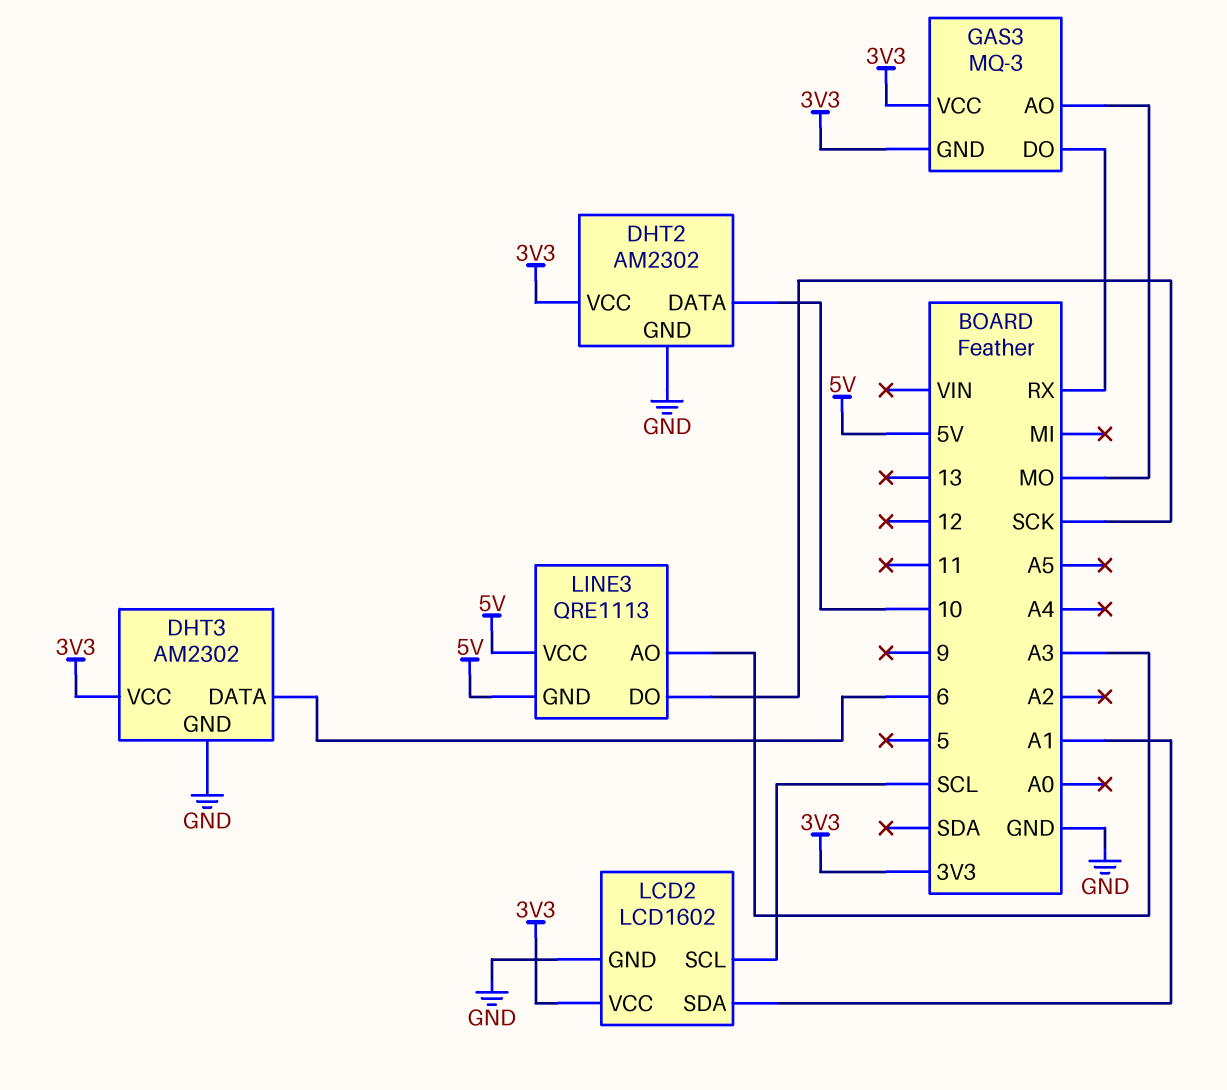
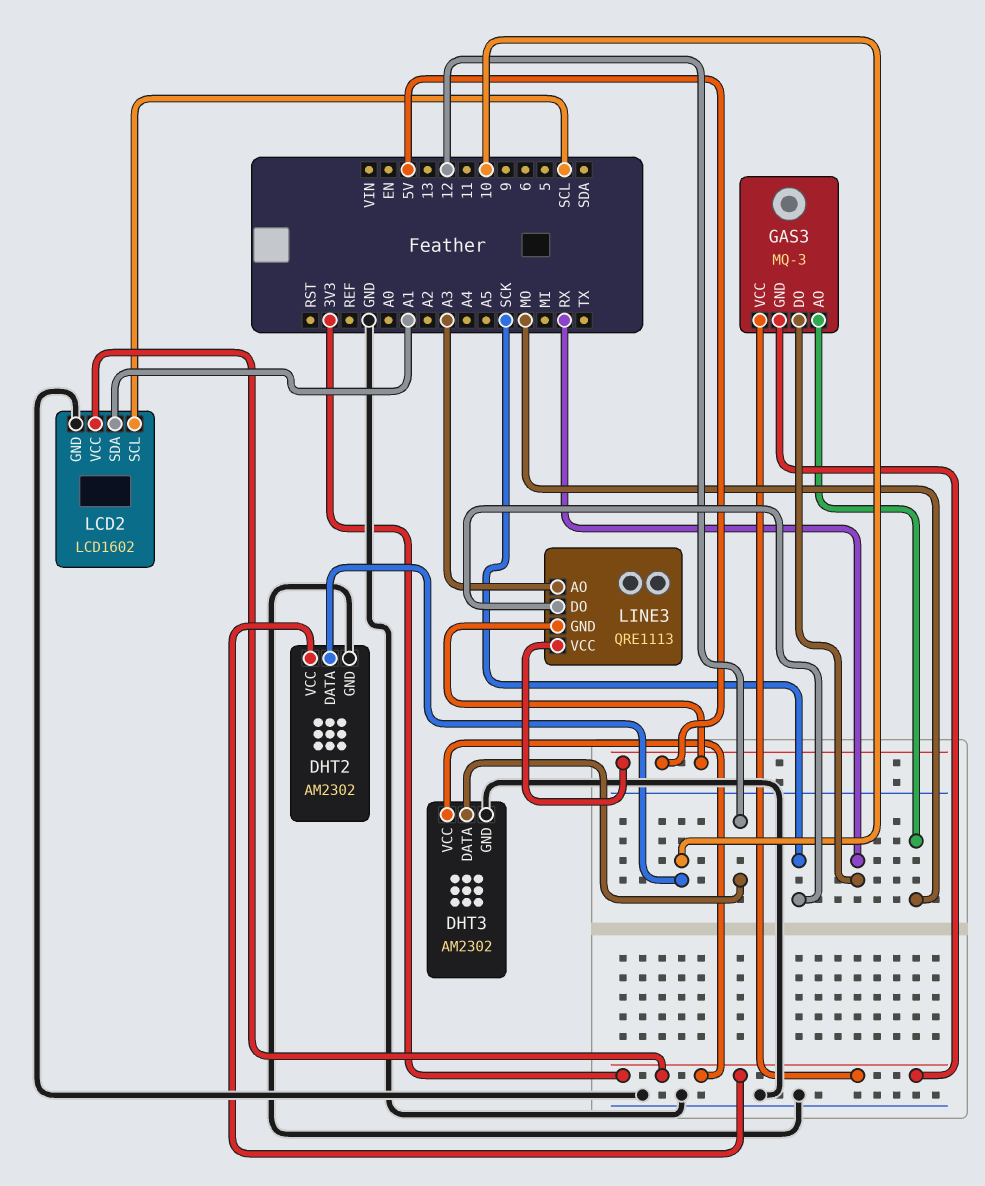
DHT3 pin DATA: 6 -> 12

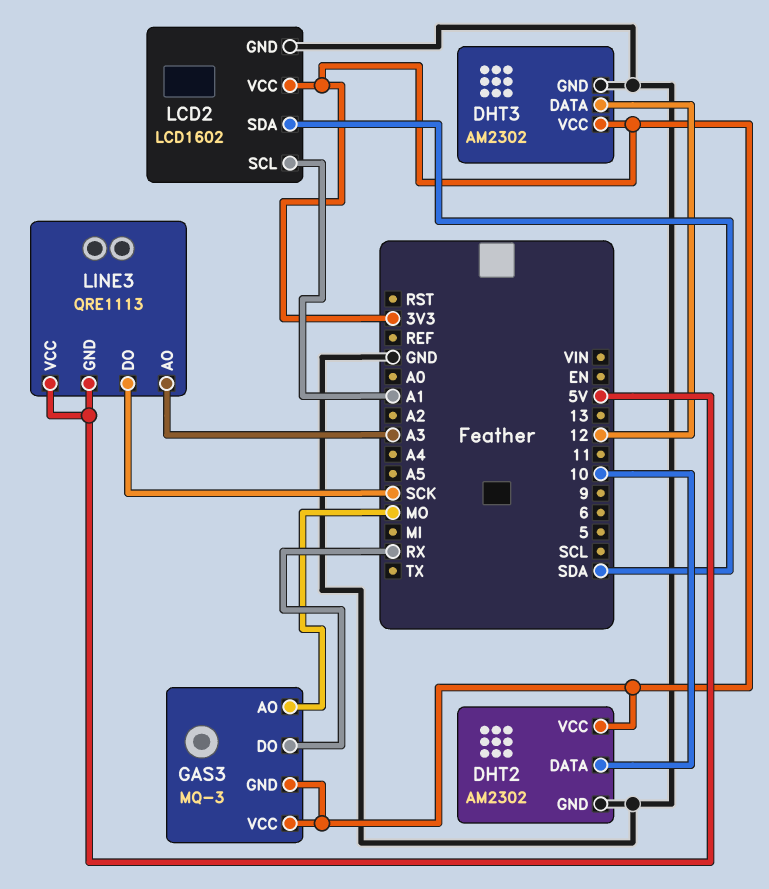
LCD2 pin SCL: SCL -> A1
LCD2 pin SDA: A1 -> SDA

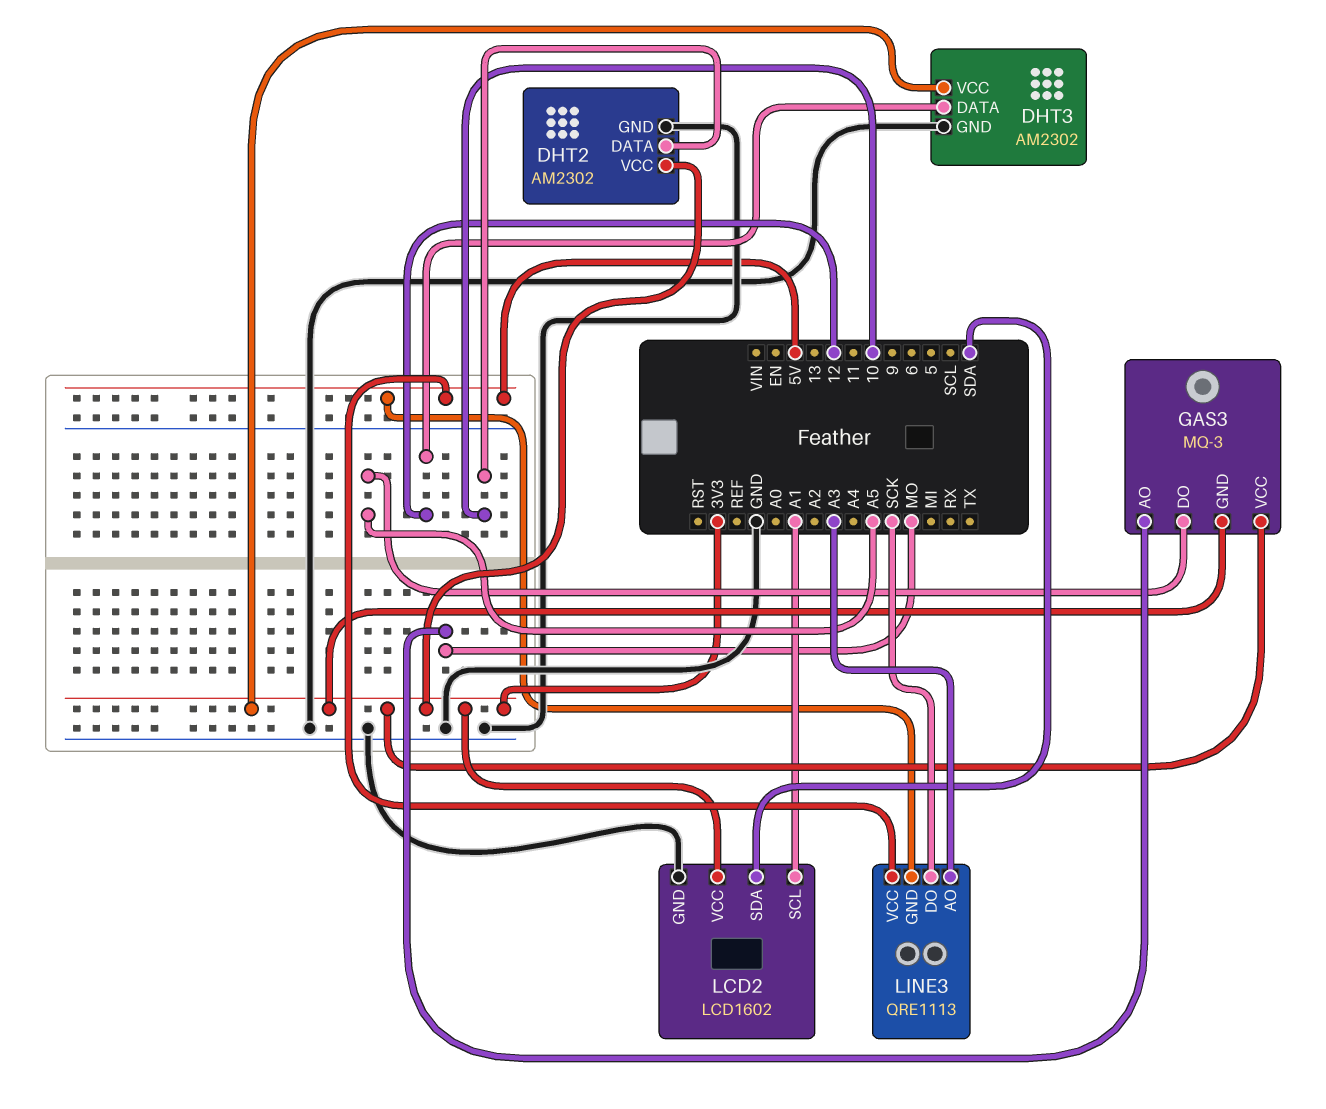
GAS3 pin DO: RX -> A5

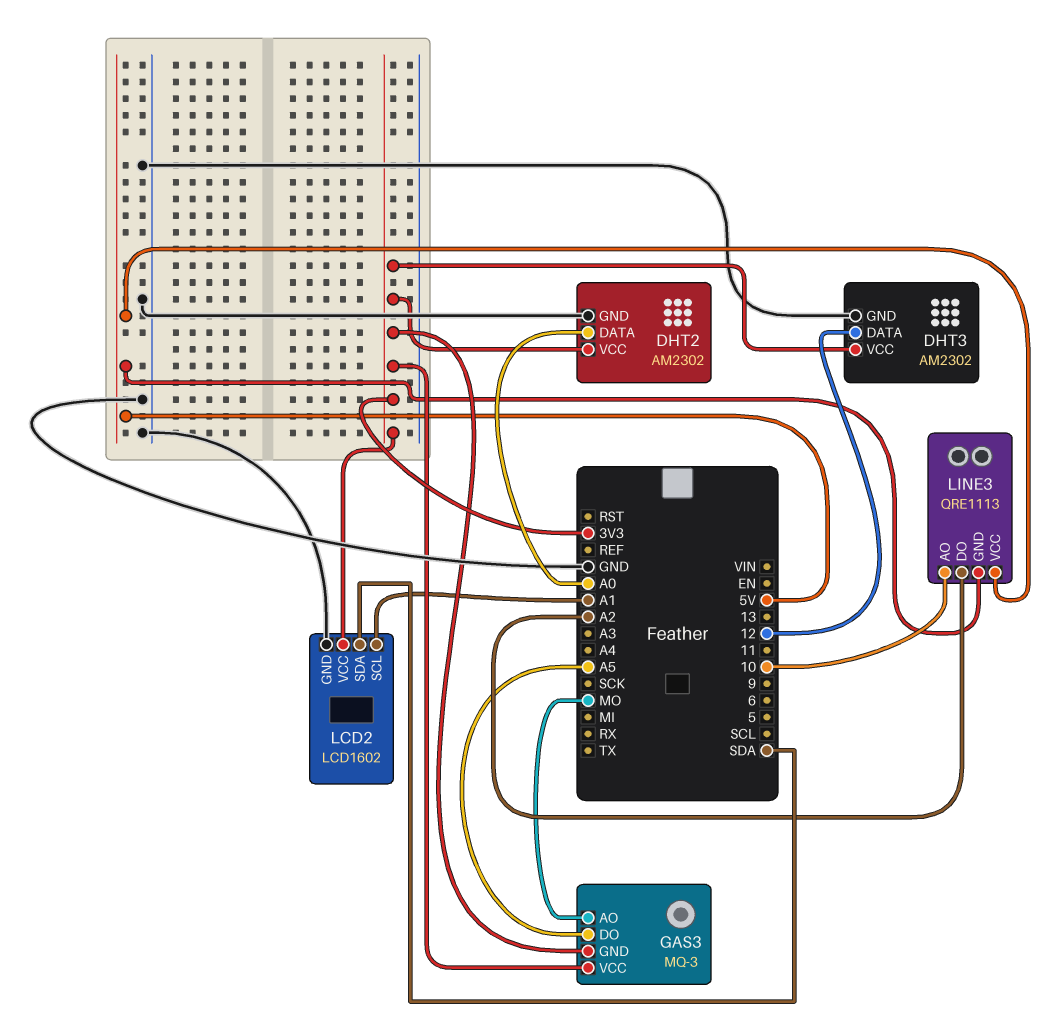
DHT2 pin DATA: 10 -> A0
LINE3 pin AO: A3 -> 10
LINE3 pin DO: SCK -> A2

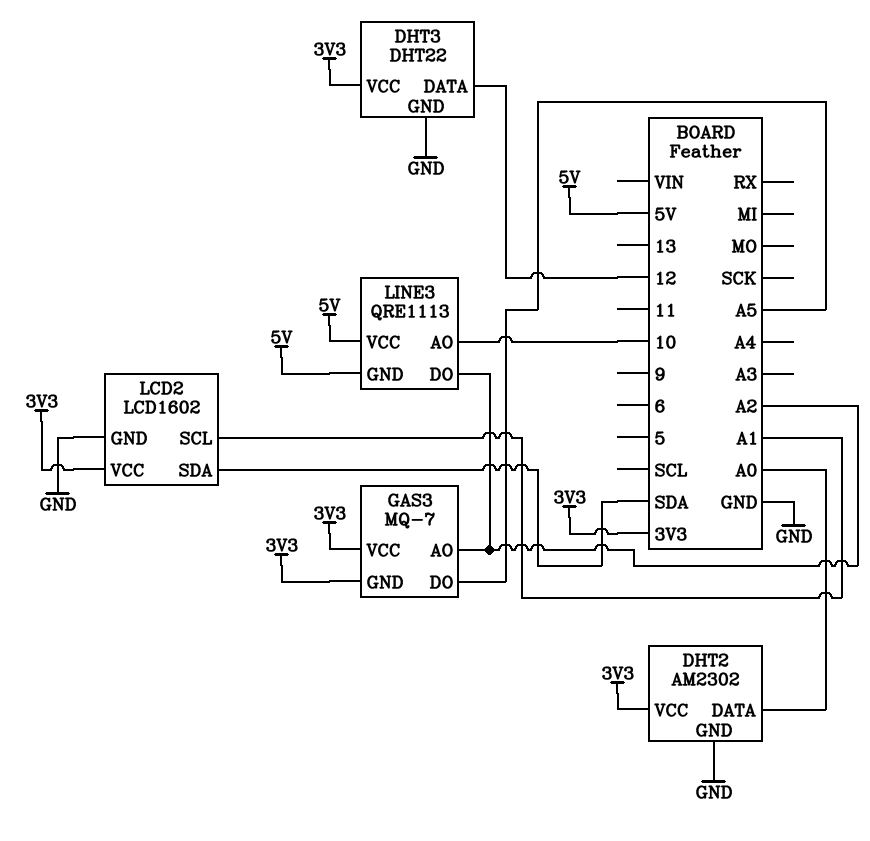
DHT3: AM2302 -> DHT22
GAS3: MQ-3 -> MQ-7
GAS3 pin AO: MO -> A2

